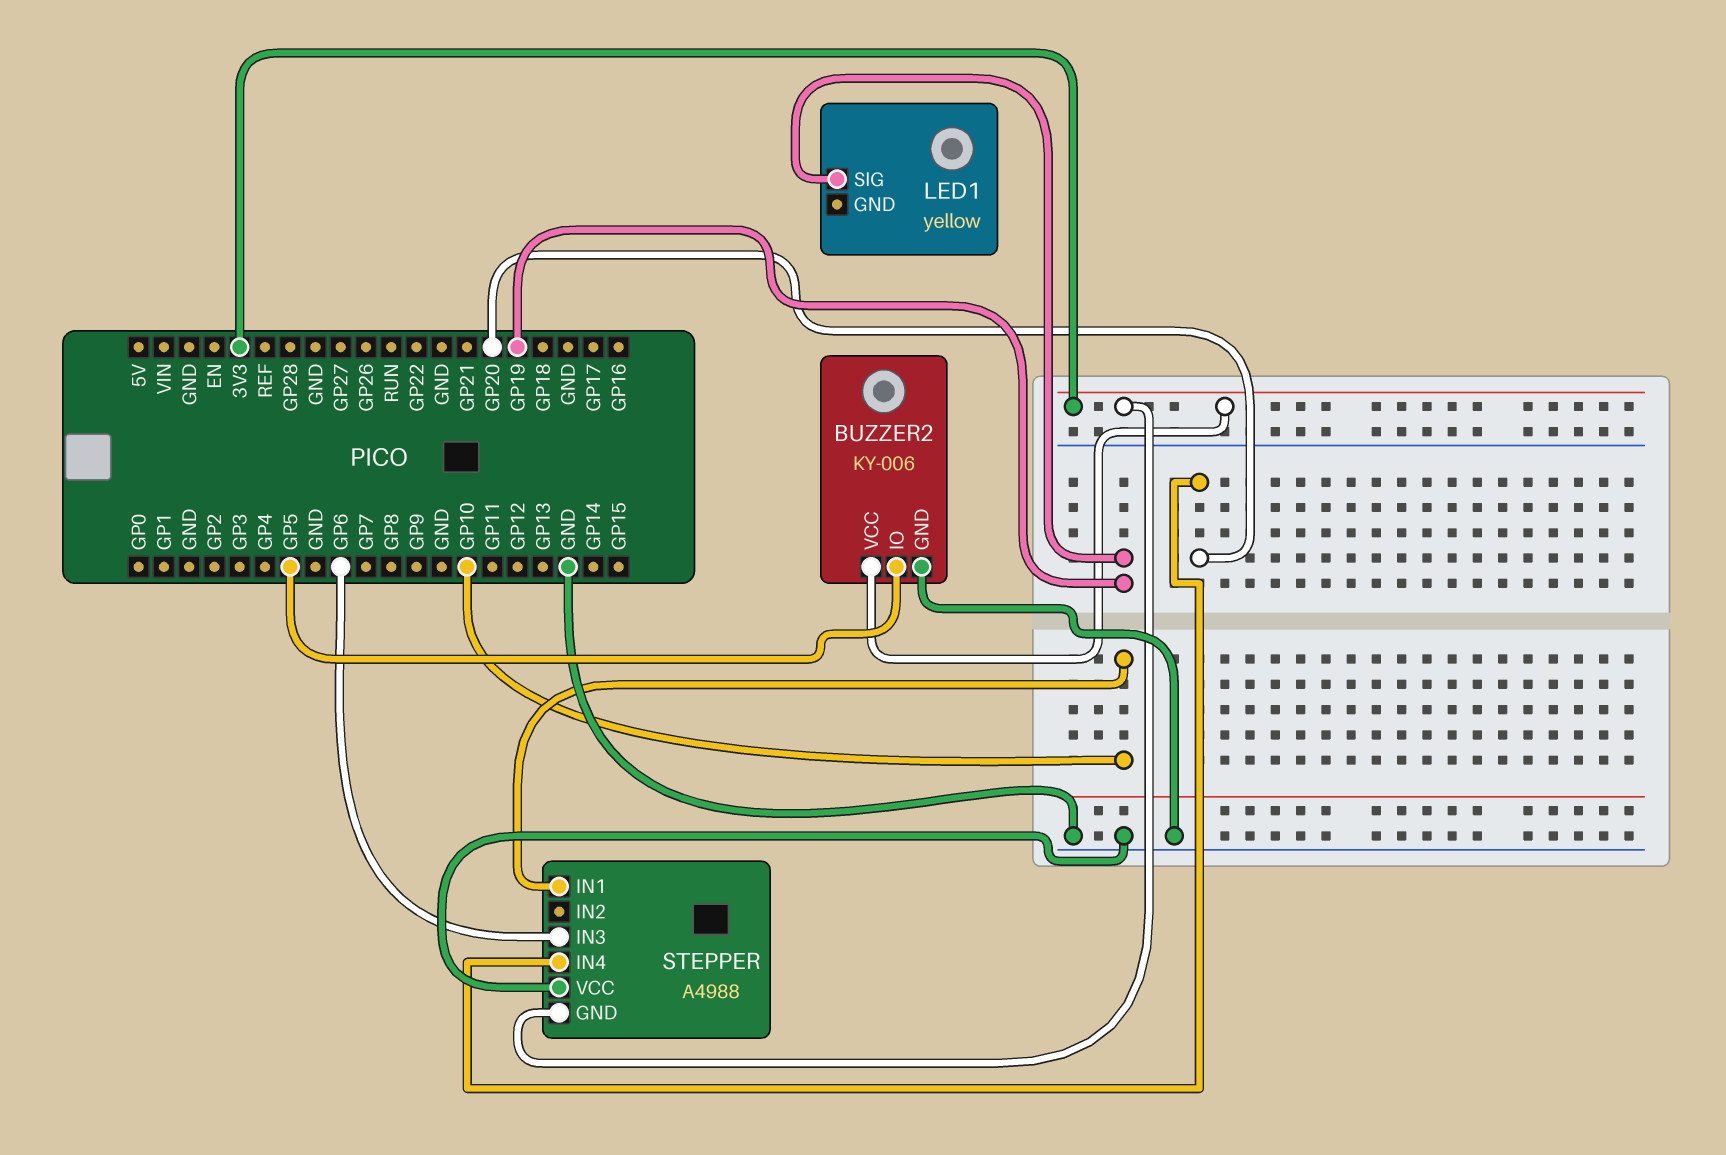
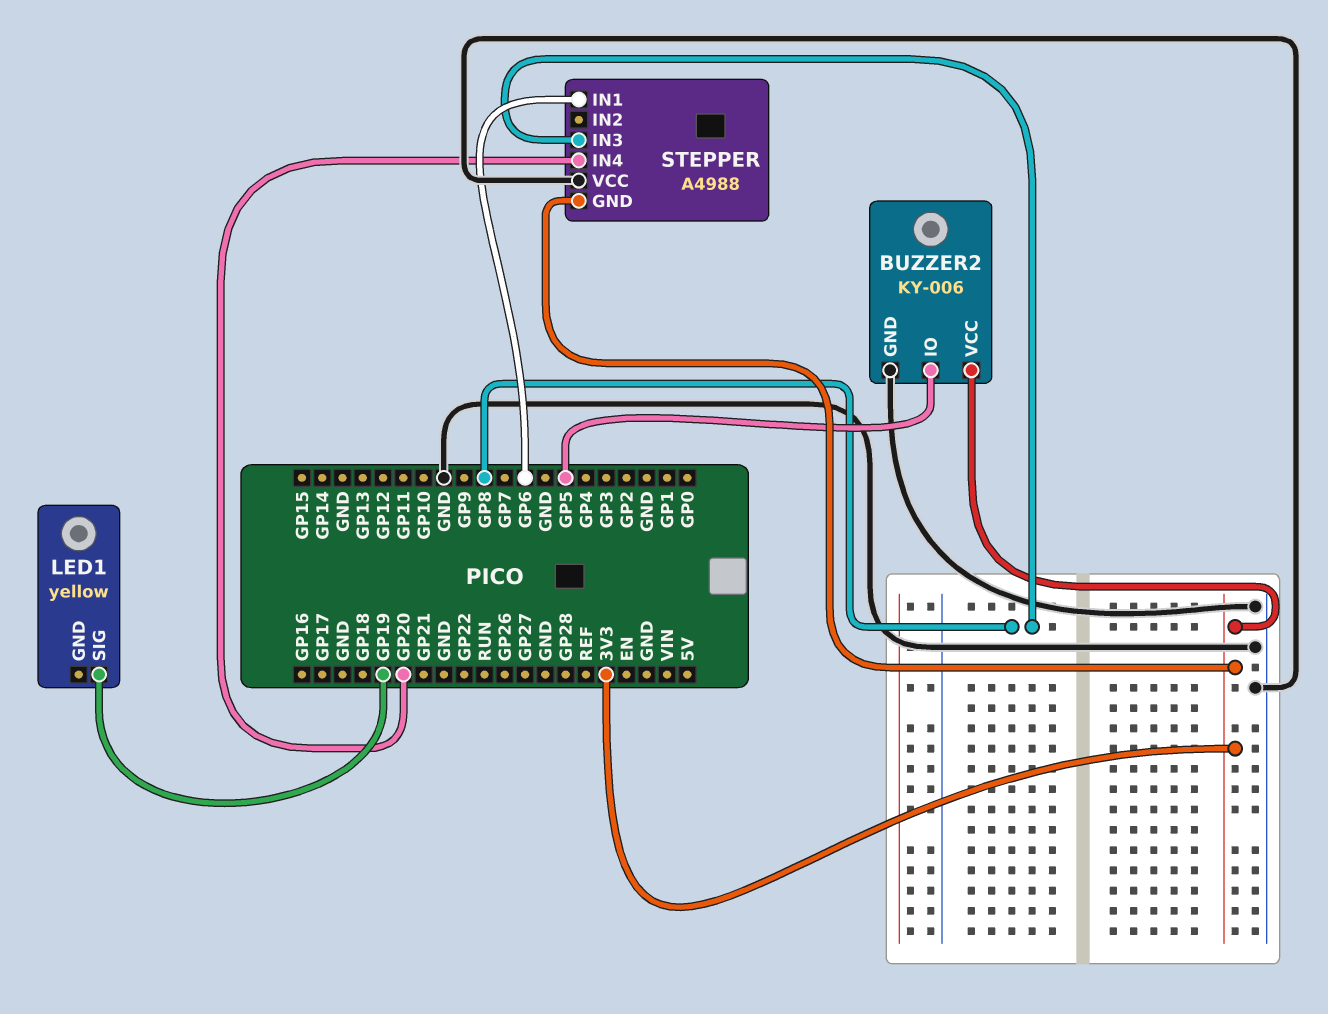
STEPPER pin IN1: GP10 -> GP6
STEPPER pin IN3: GP6 -> GP8

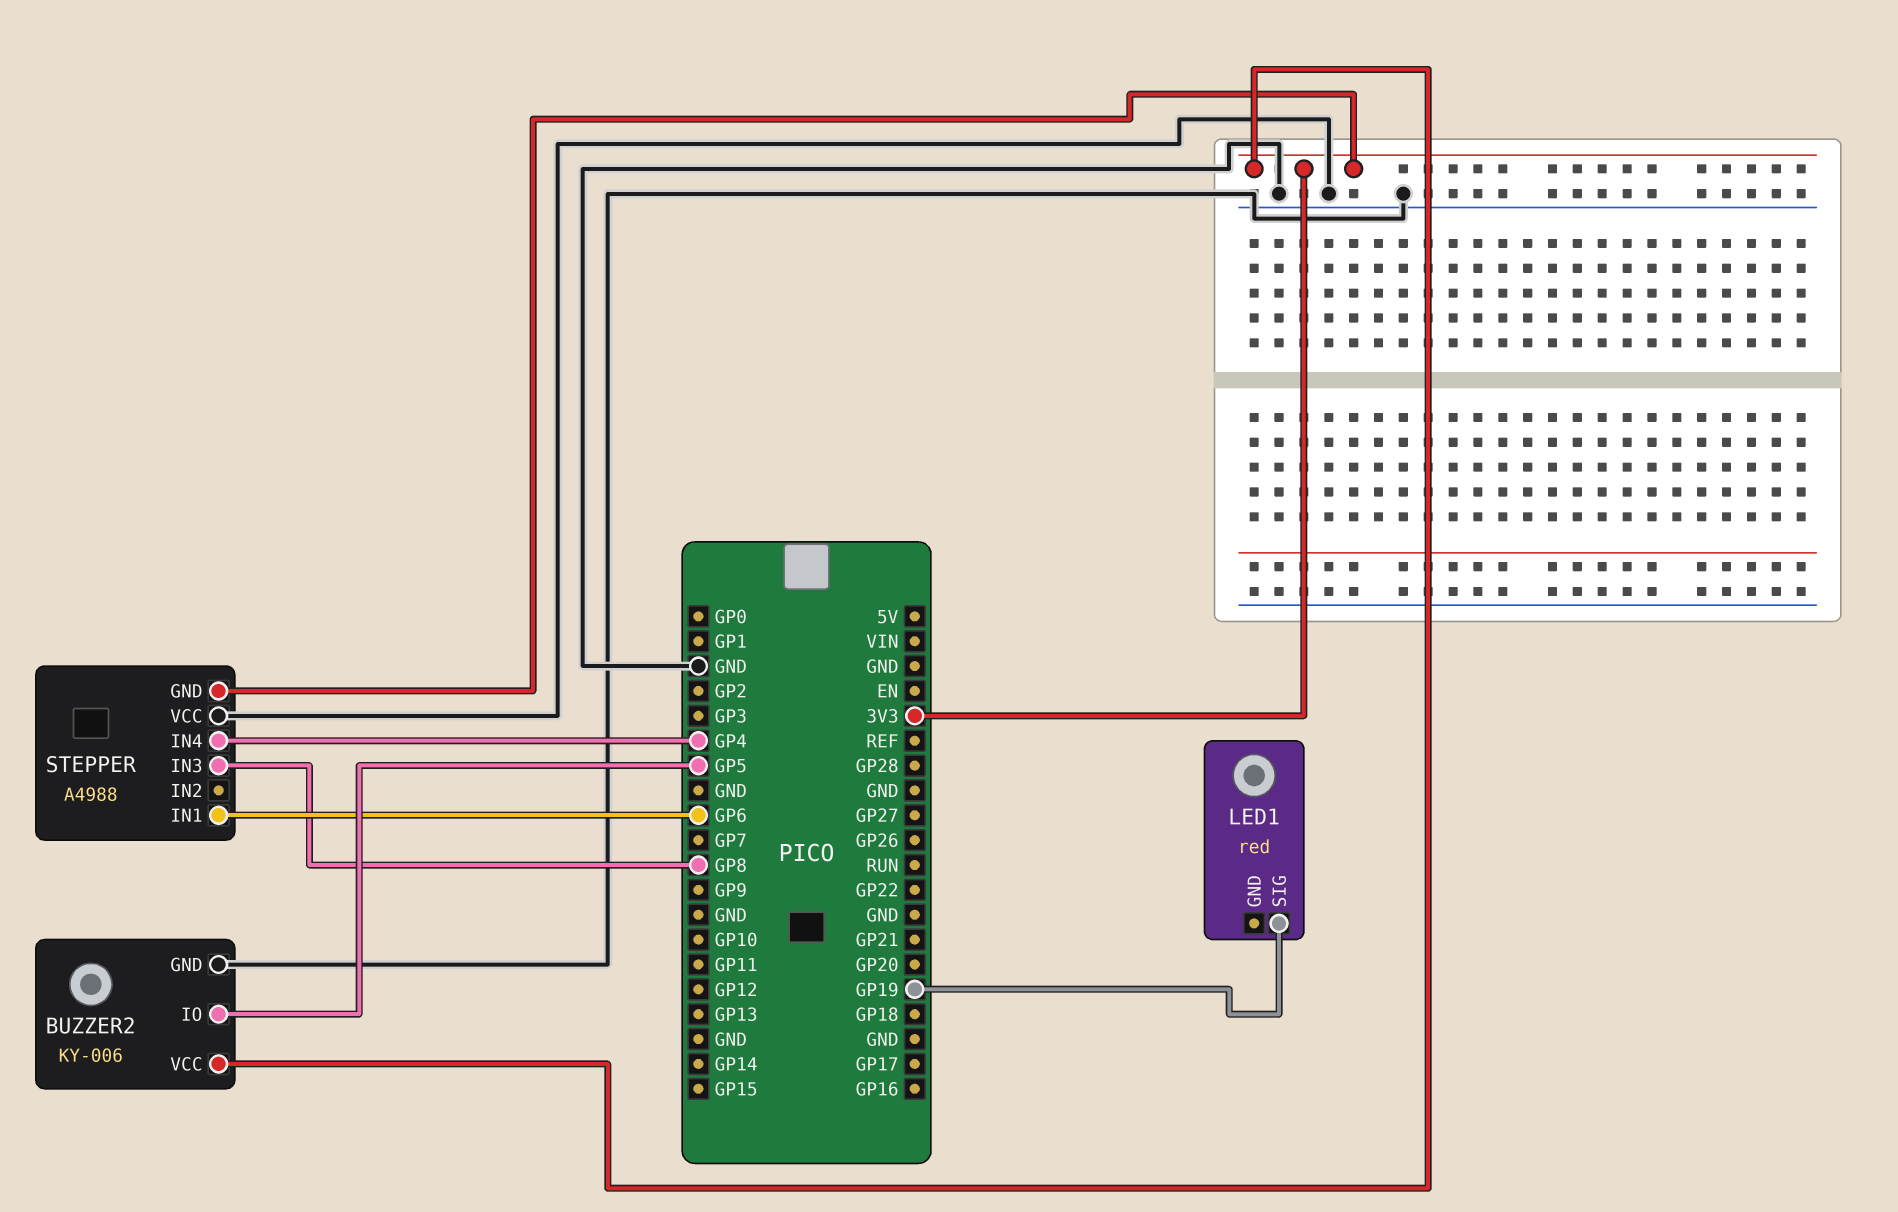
LED1: yellow -> red
STEPPER pin IN4: GP20 -> GP4

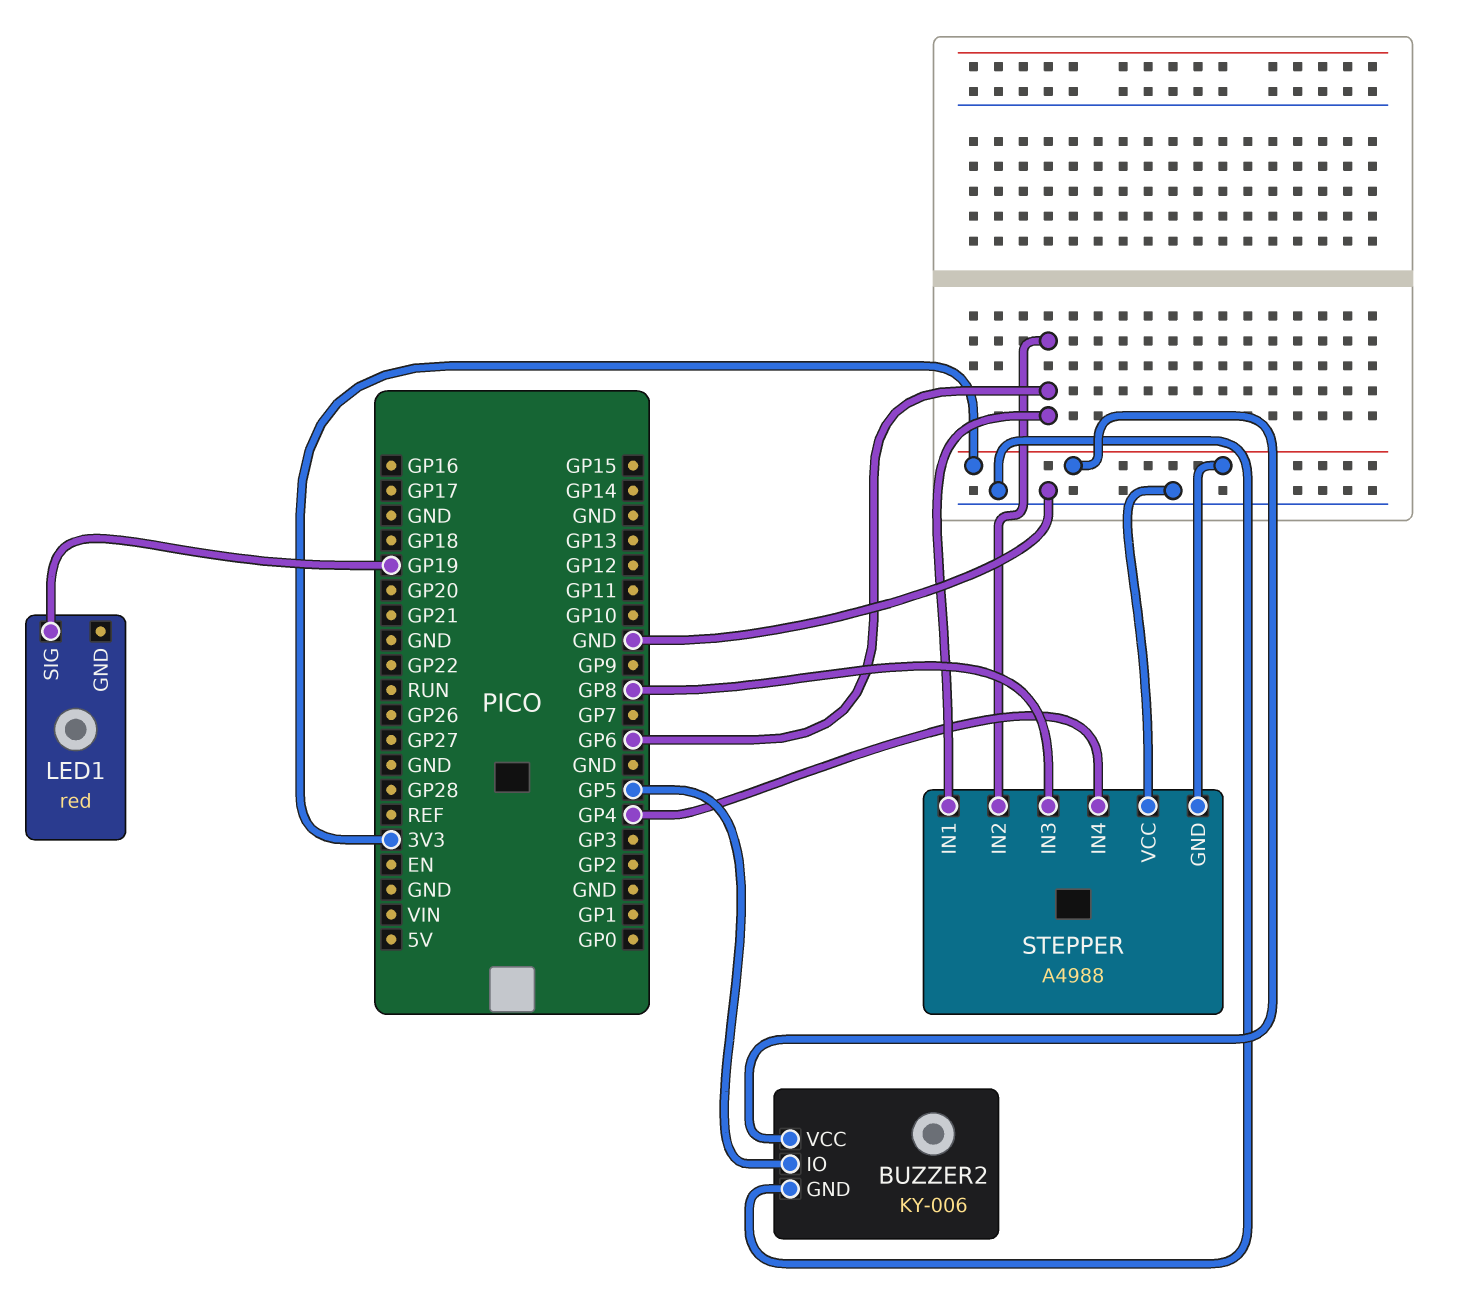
STEPPER pin IN2: none -> GP6

